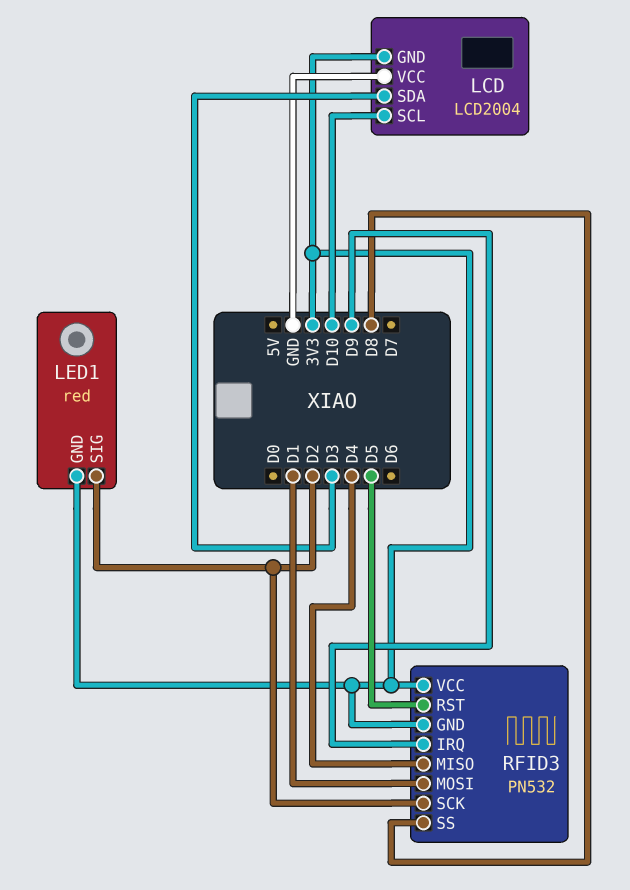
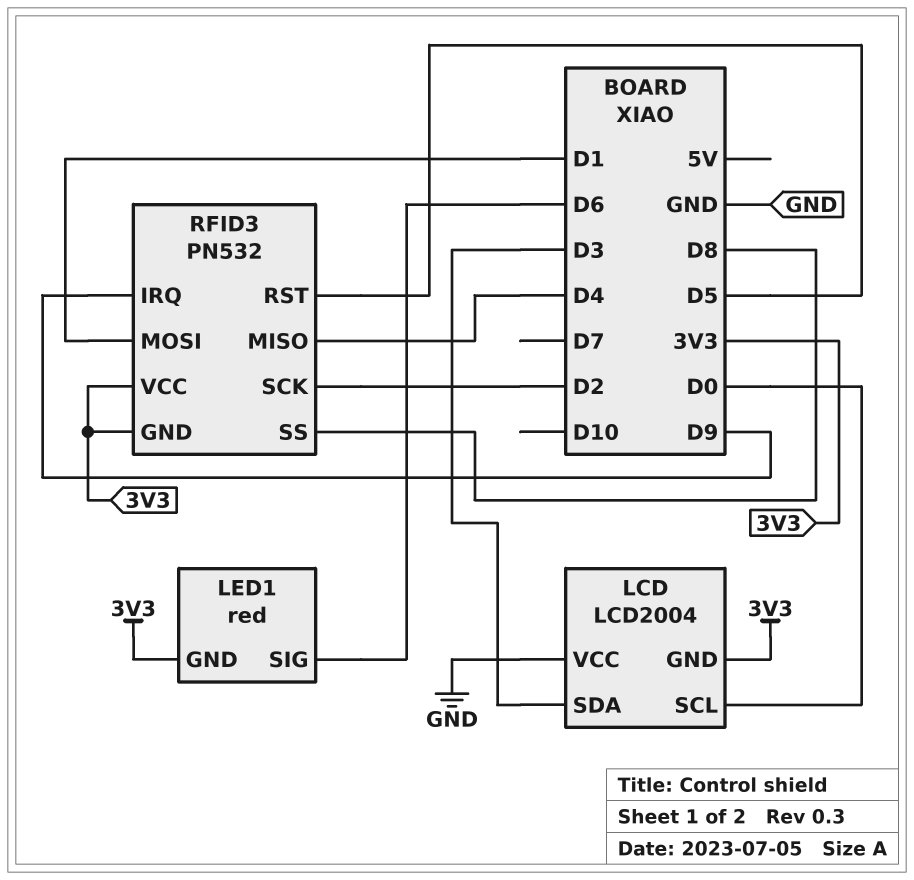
LCD pin SCL: D10 -> D0
LED1 pin SIG: D2 -> D6

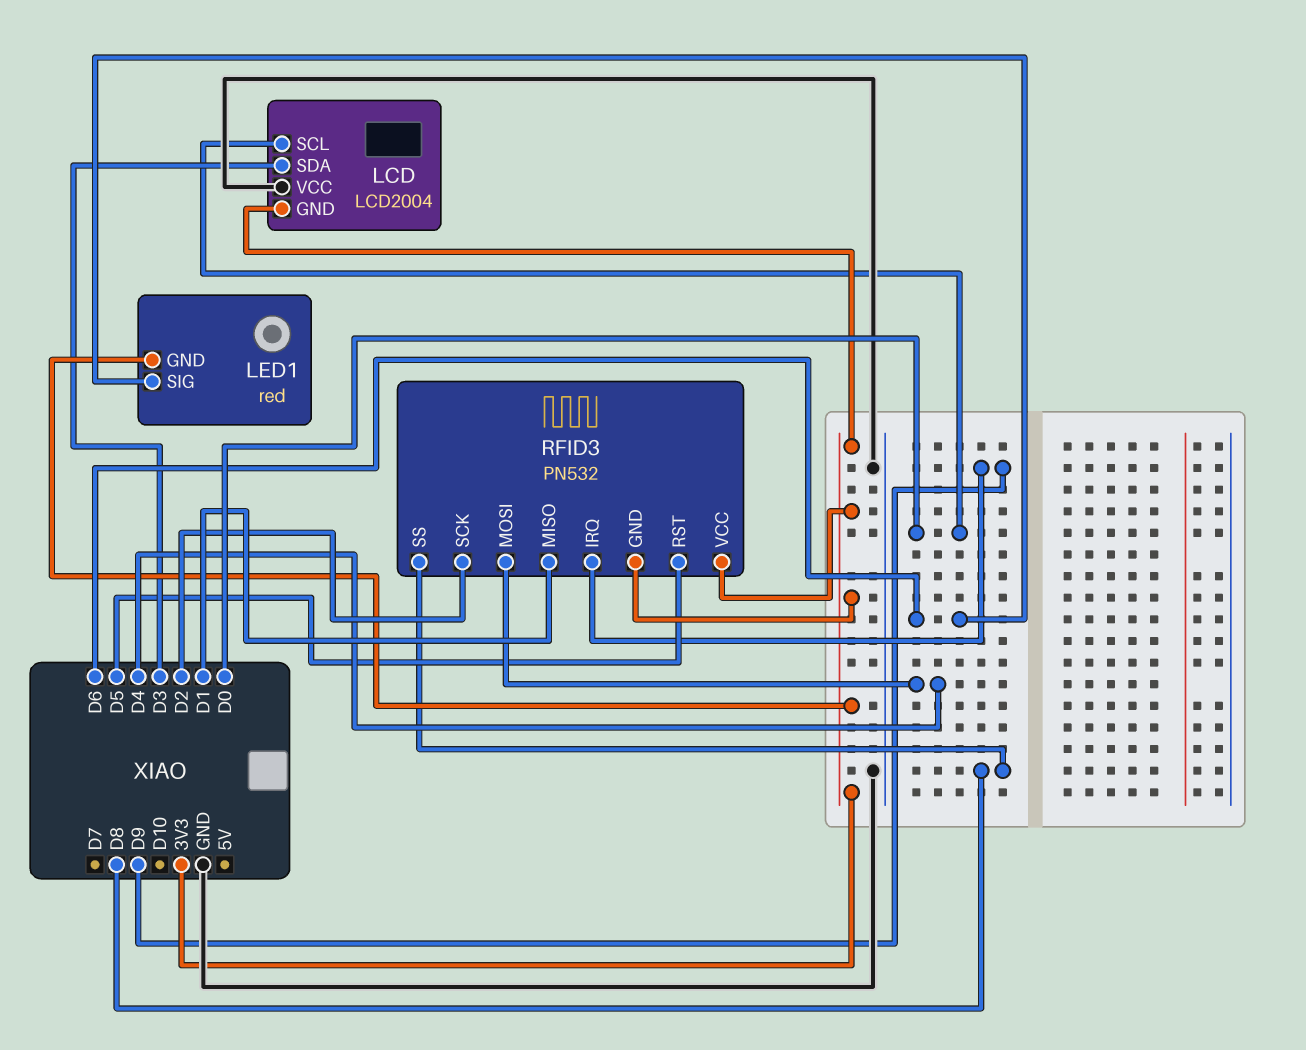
RFID3 pin MISO: D4 -> D1
RFID3 pin MOSI: D1 -> D4

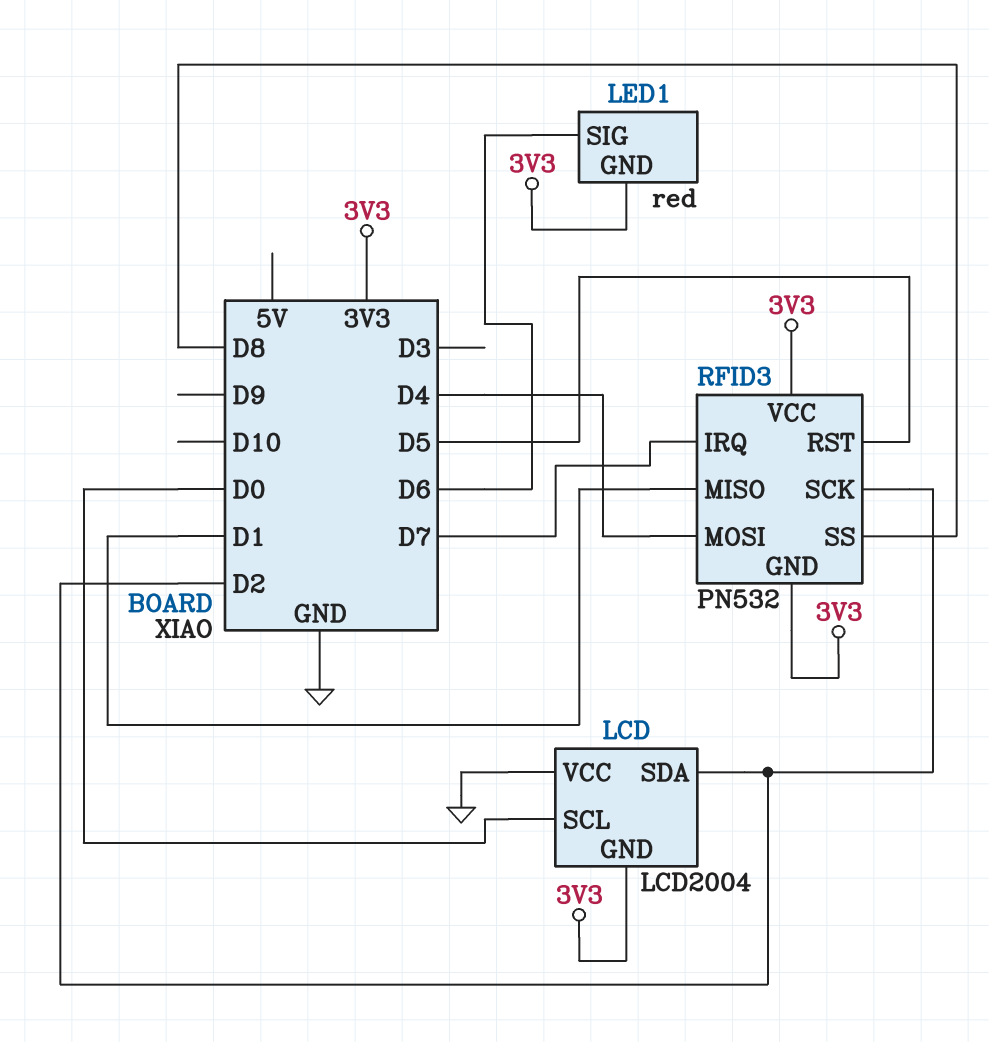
LCD pin SDA: D3 -> D2
RFID3 pin IRQ: D9 -> D7

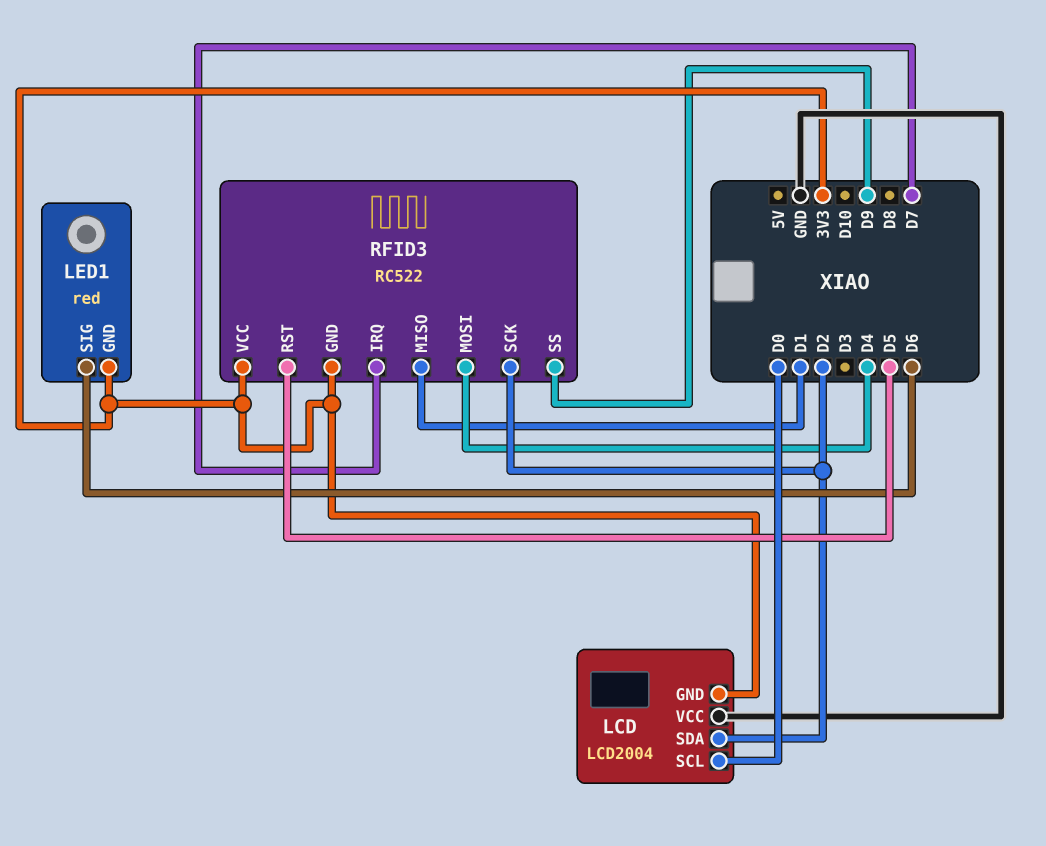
RFID3: PN532 -> RC522
RFID3 pin SS: D8 -> D9

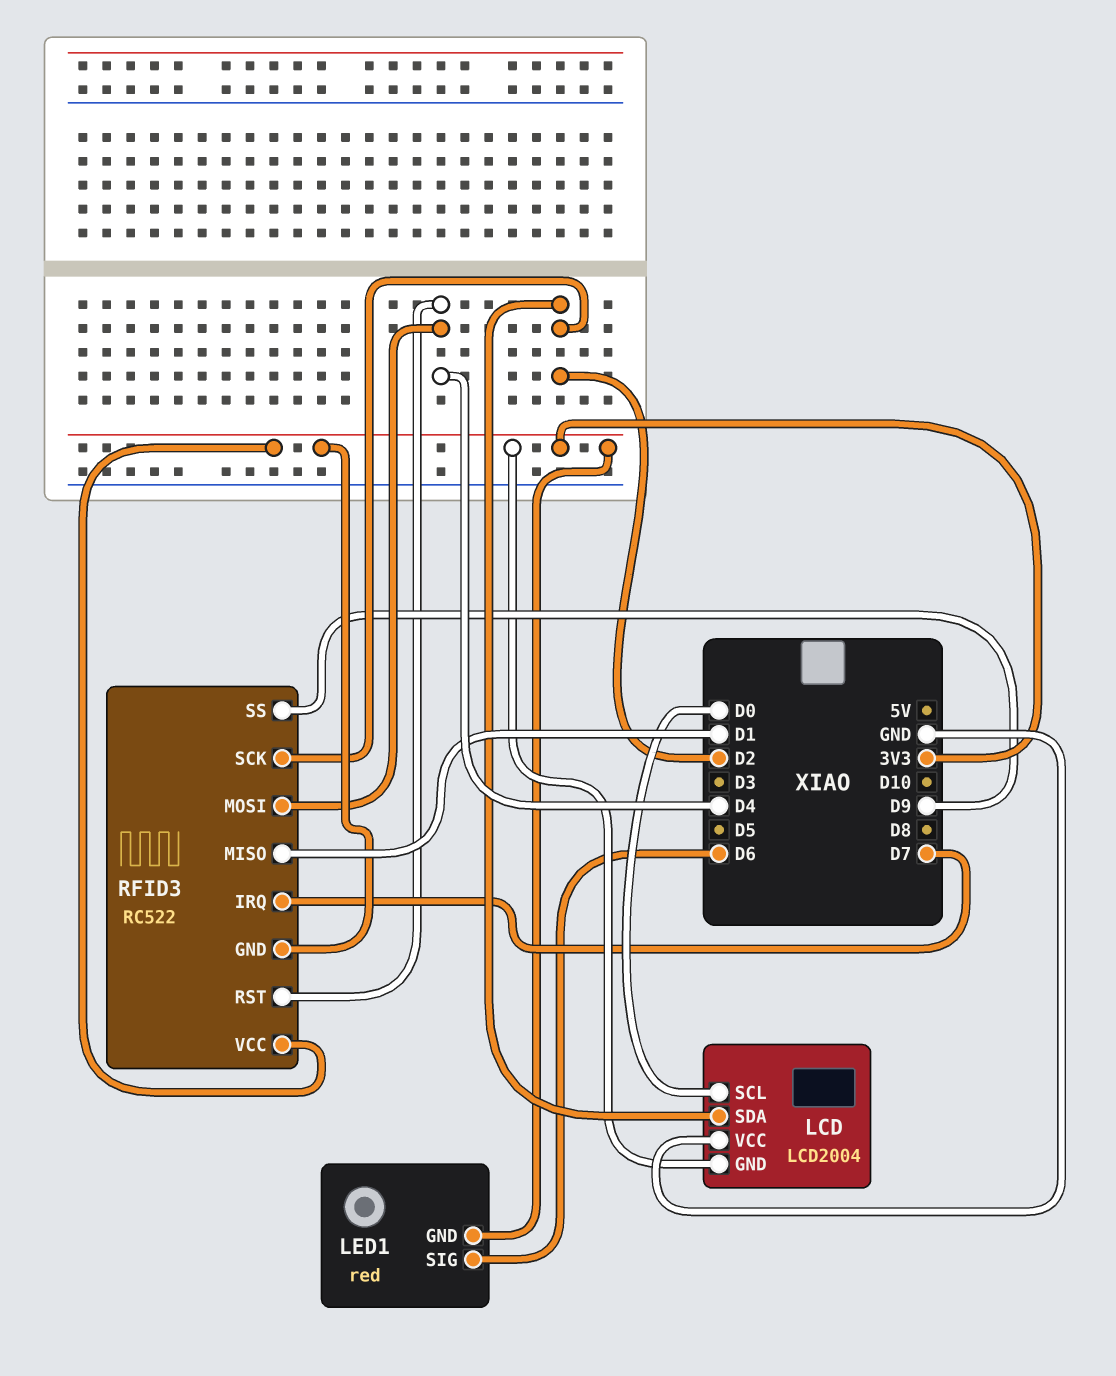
RFID3 pin RST: D5 -> D4

